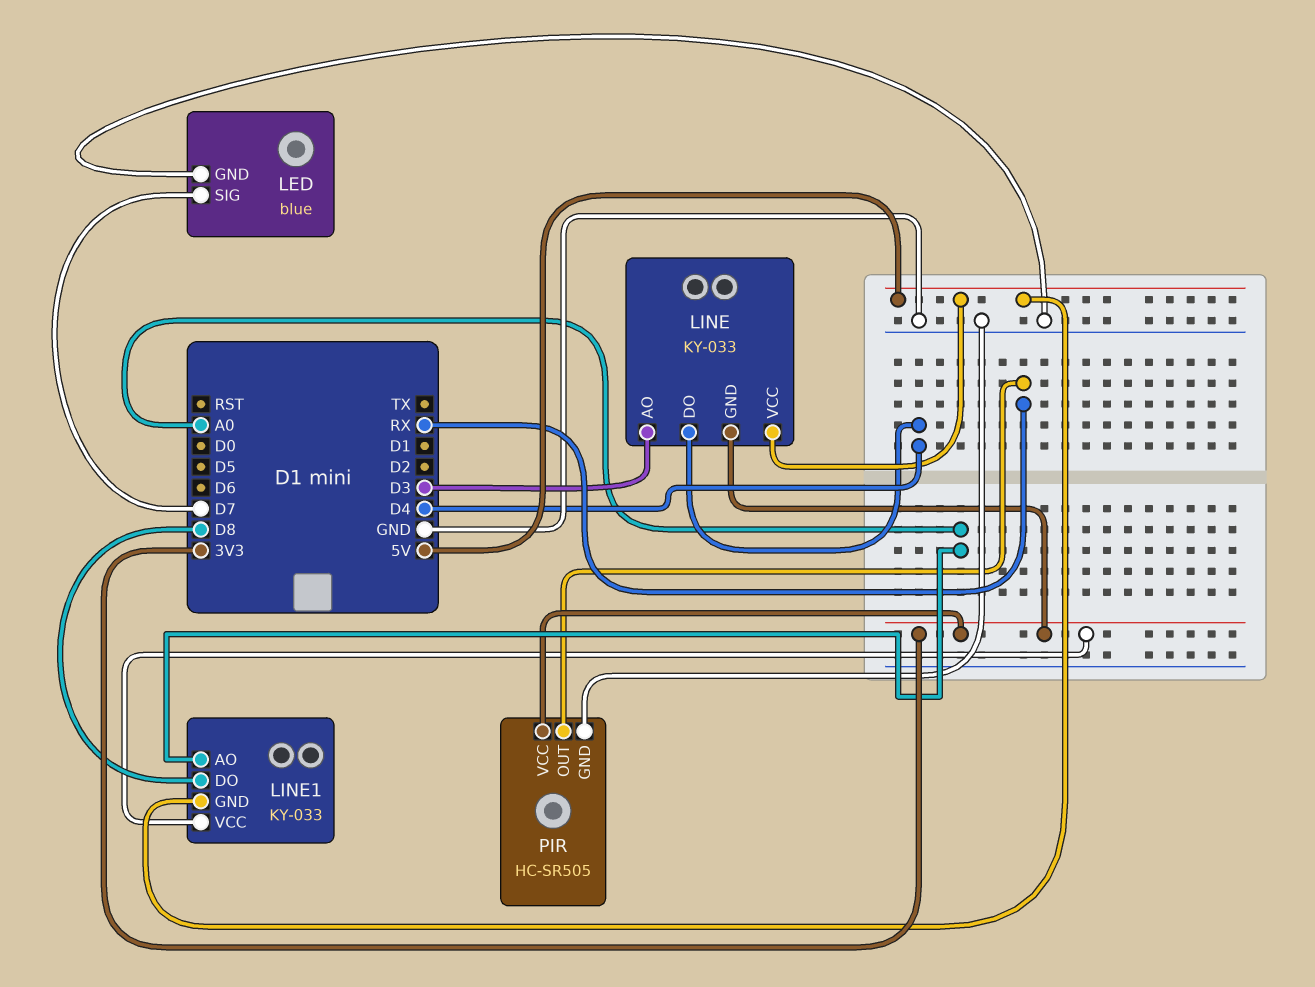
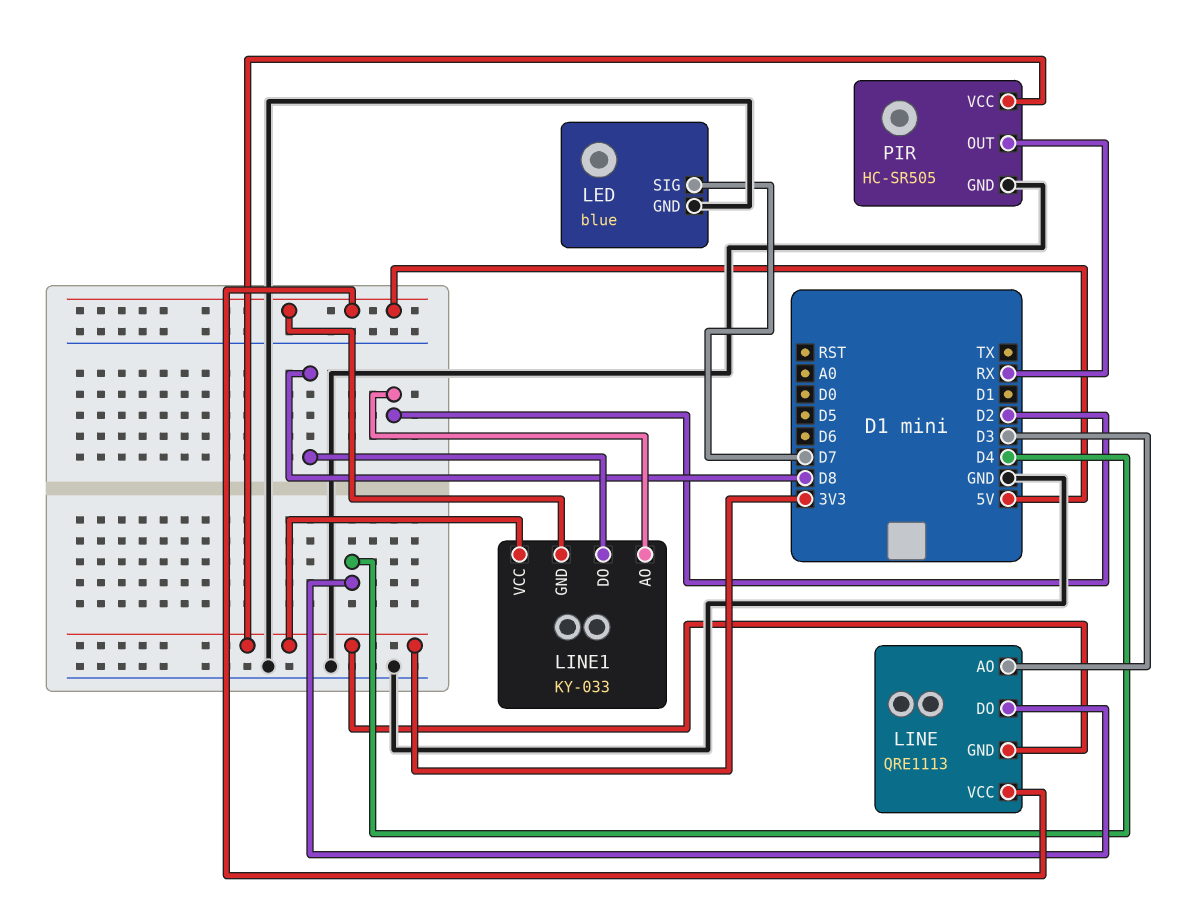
LINE: KY-033 -> QRE1113
LINE1 pin AO: A0 -> D2

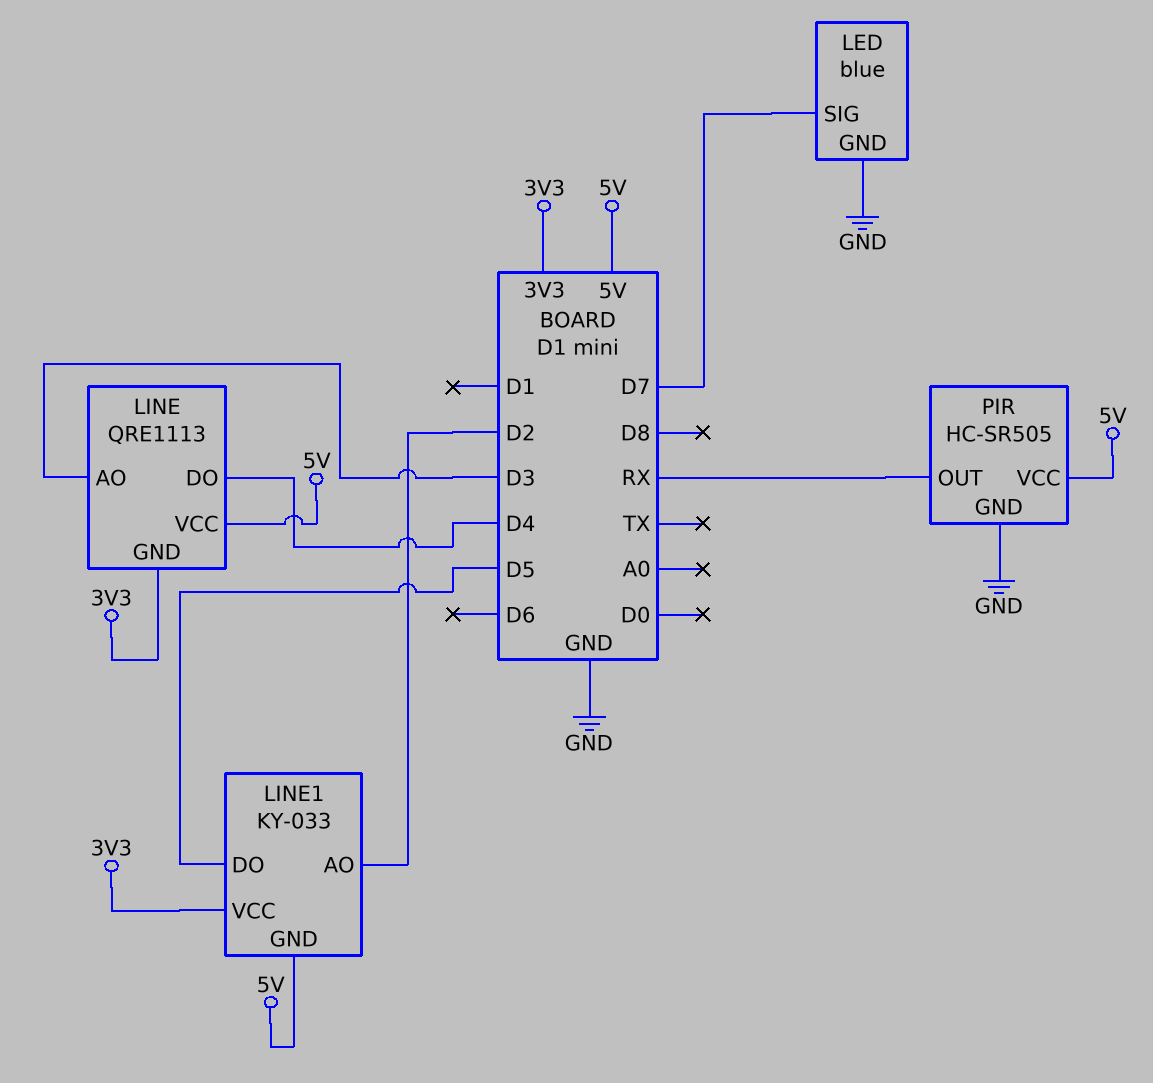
LINE1 pin DO: D8 -> D5
PIR pin VCC: 3V3 -> 5V

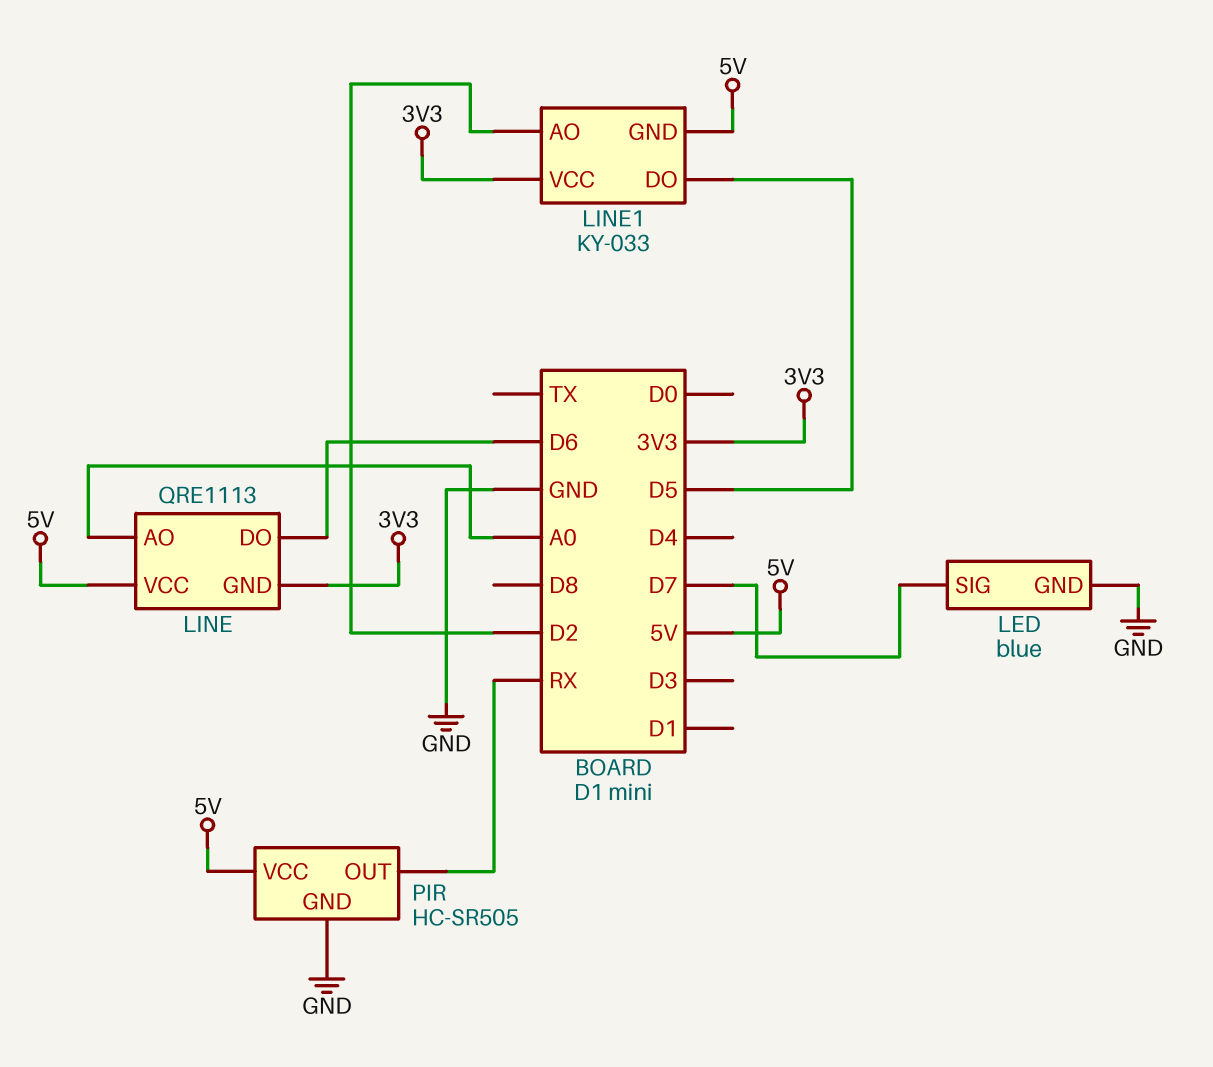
LINE pin AO: D3 -> A0
LINE pin DO: D4 -> D6

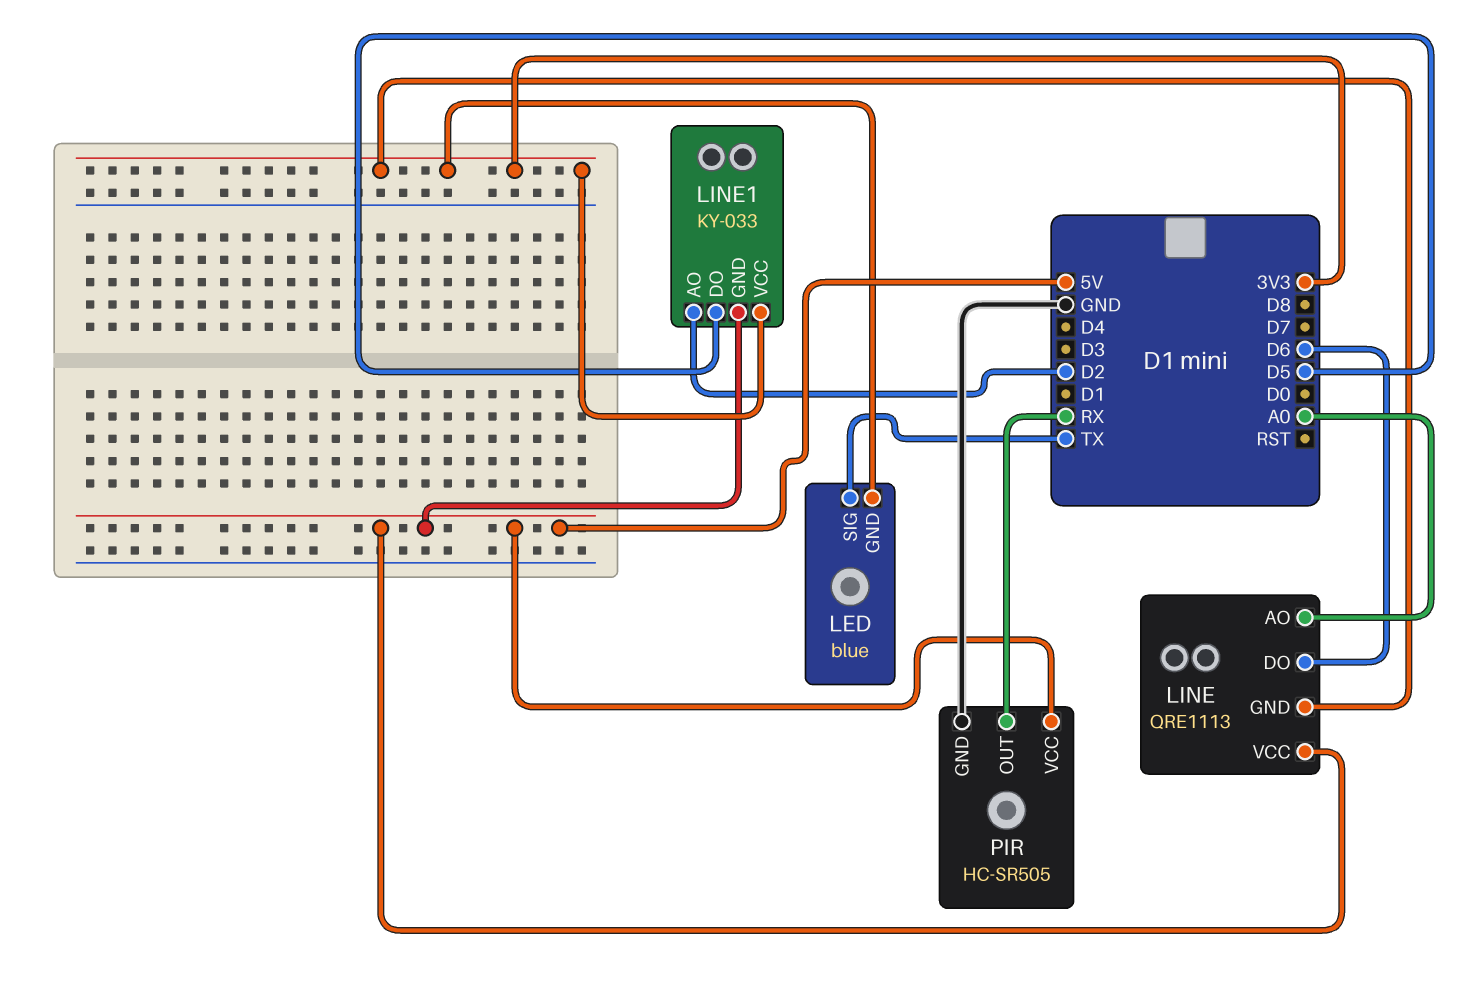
LED pin GND: GND -> 3V3
LED pin SIG: D7 -> TX

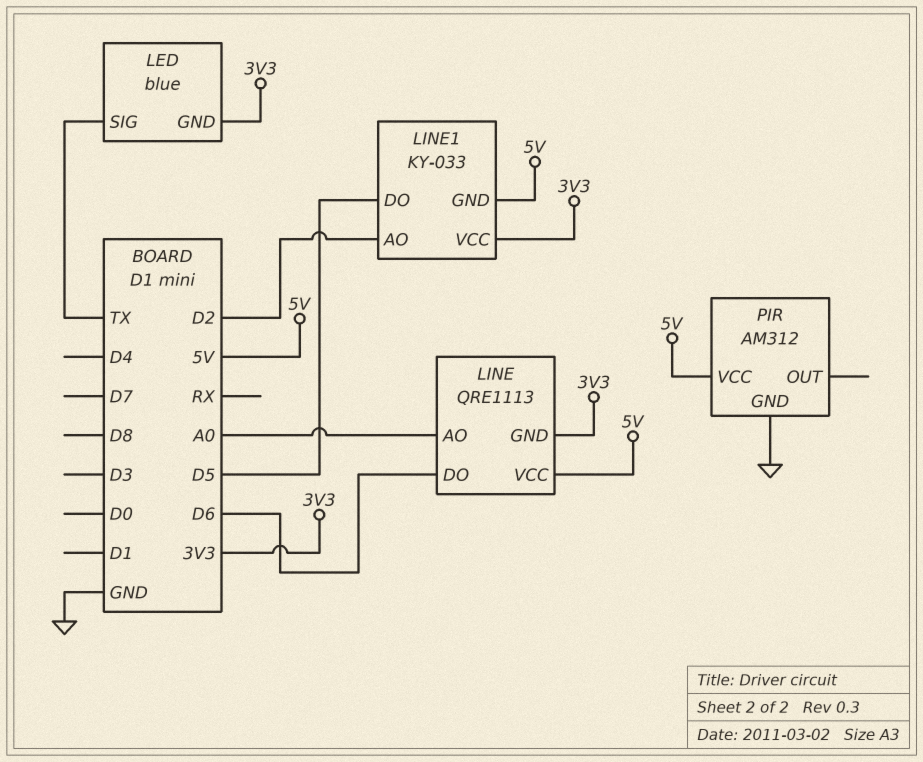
PIR: HC-SR505 -> AM312
PIR pin OUT: RX -> none

